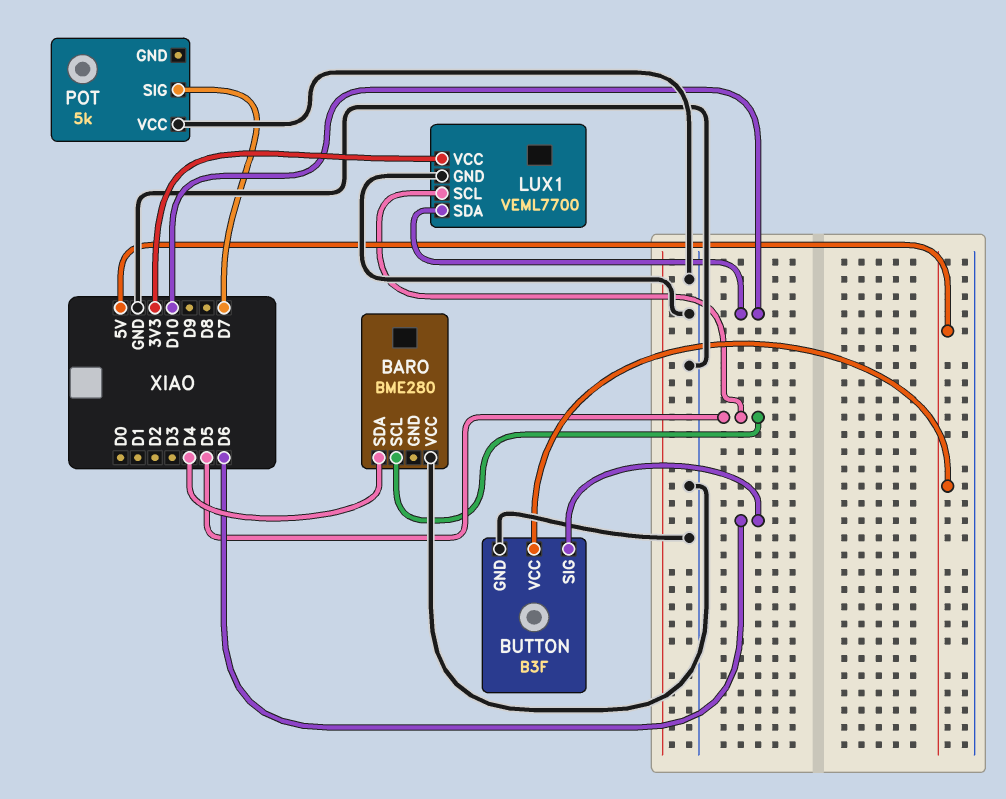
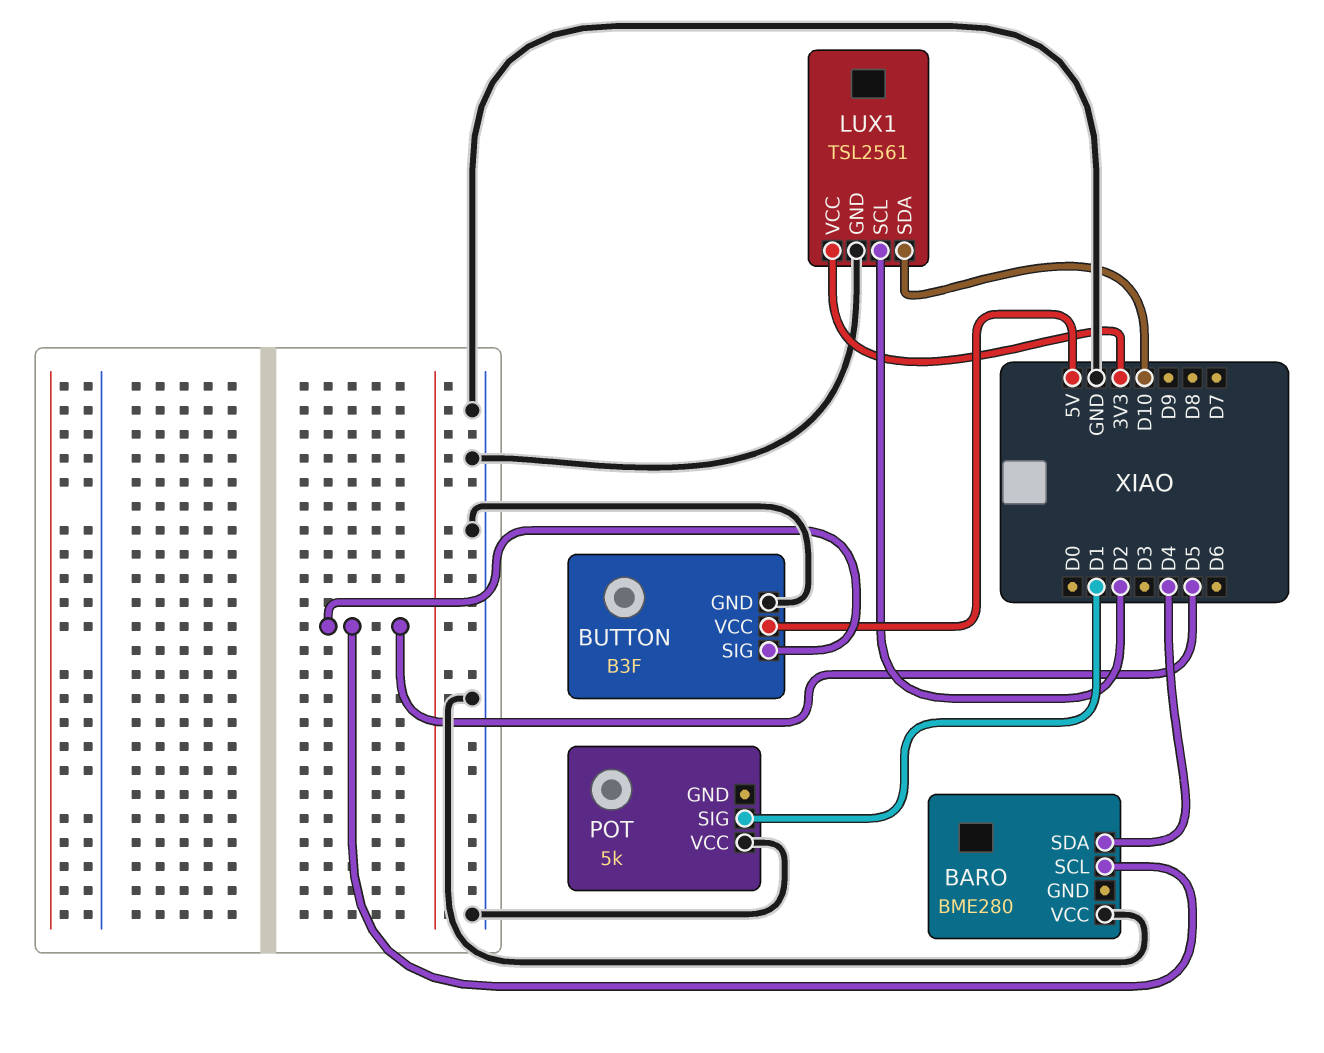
BUTTON pin SIG: D6 -> D5
LUX1: VEML7700 -> TSL2561
LUX1 pin SCL: D5 -> D2
POT pin SIG: D7 -> D1

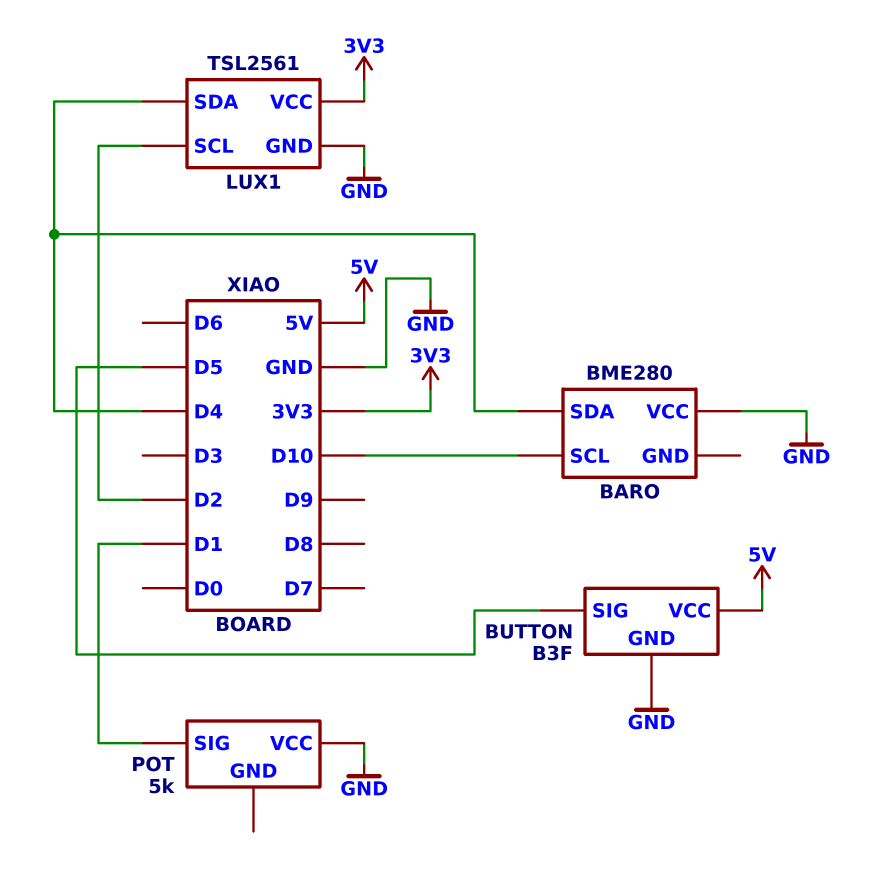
BARO pin SCL: D5 -> D10
LUX1 pin SDA: D10 -> D4

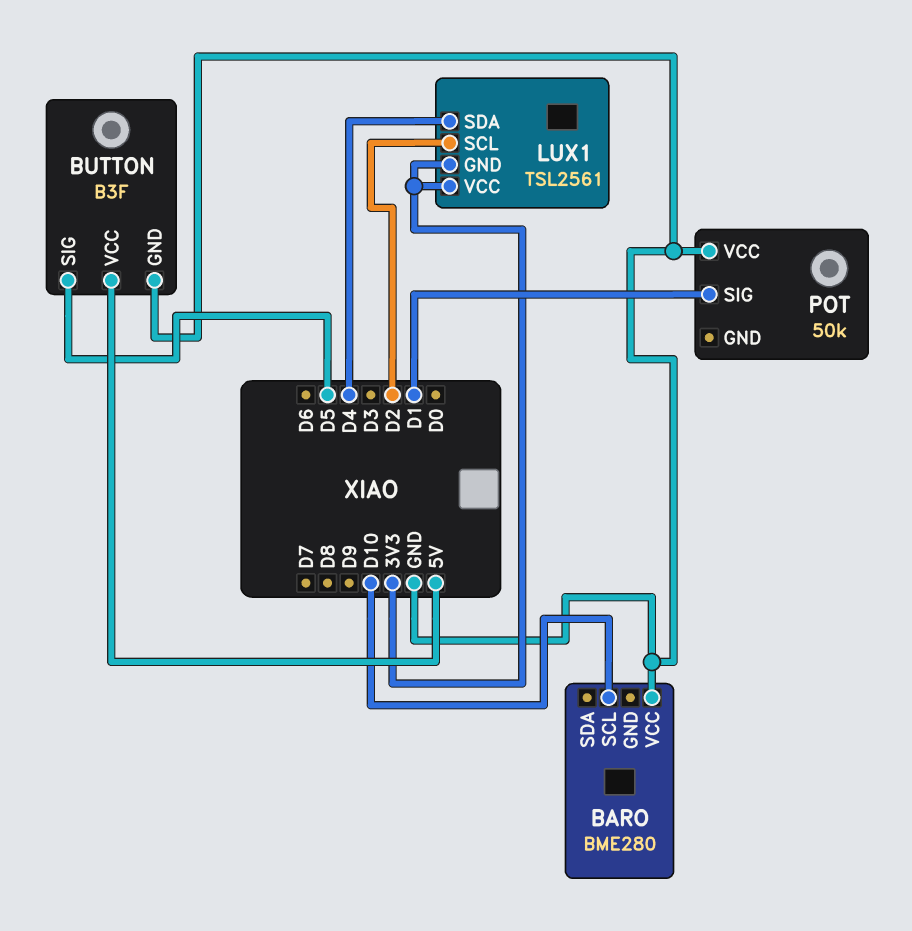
BARO pin SDA: D4 -> none
LUX1 pin GND: GND -> 3V3
POT: 5k -> 50k

